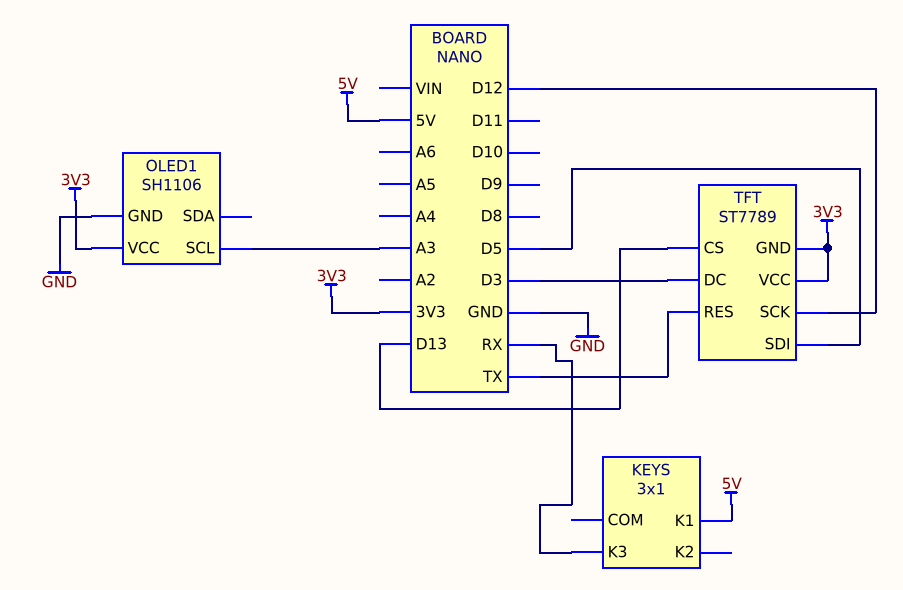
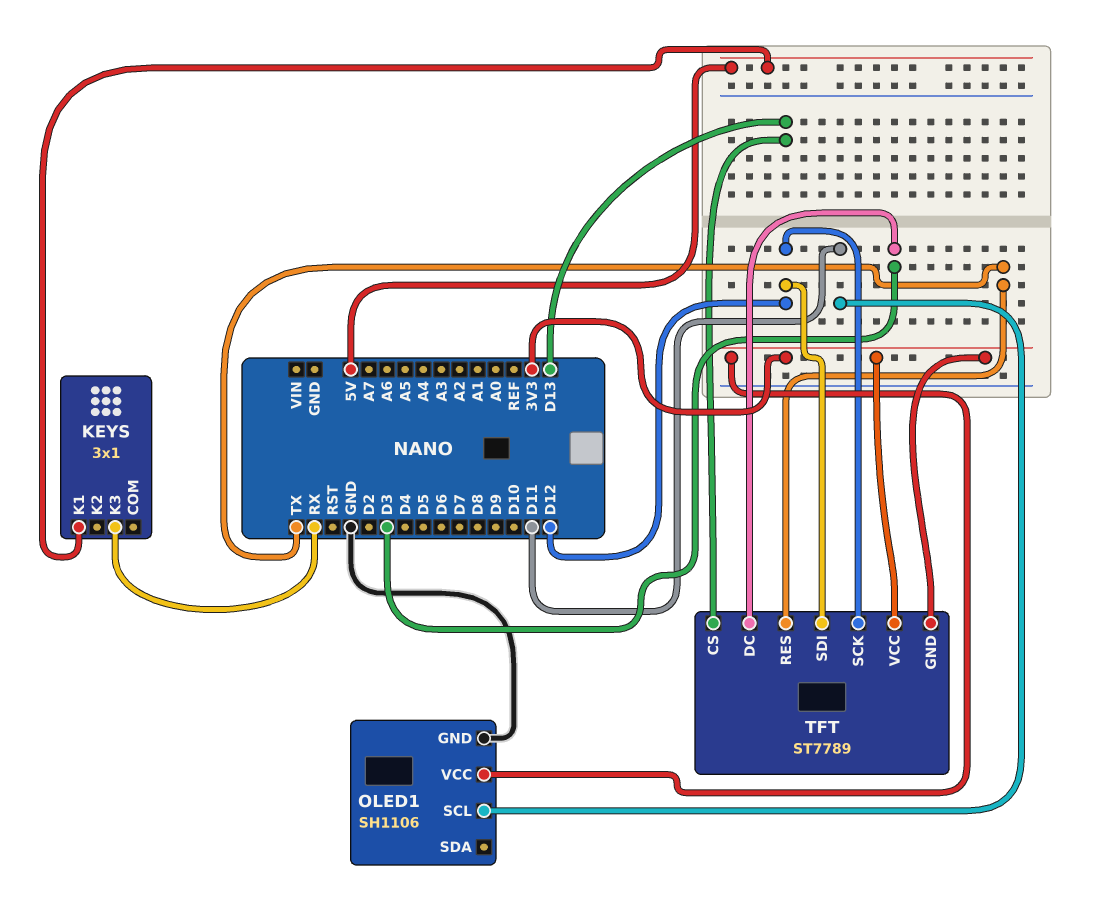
OLED1 pin SCL: A3 -> D11
TFT pin SDI: D5 -> D12

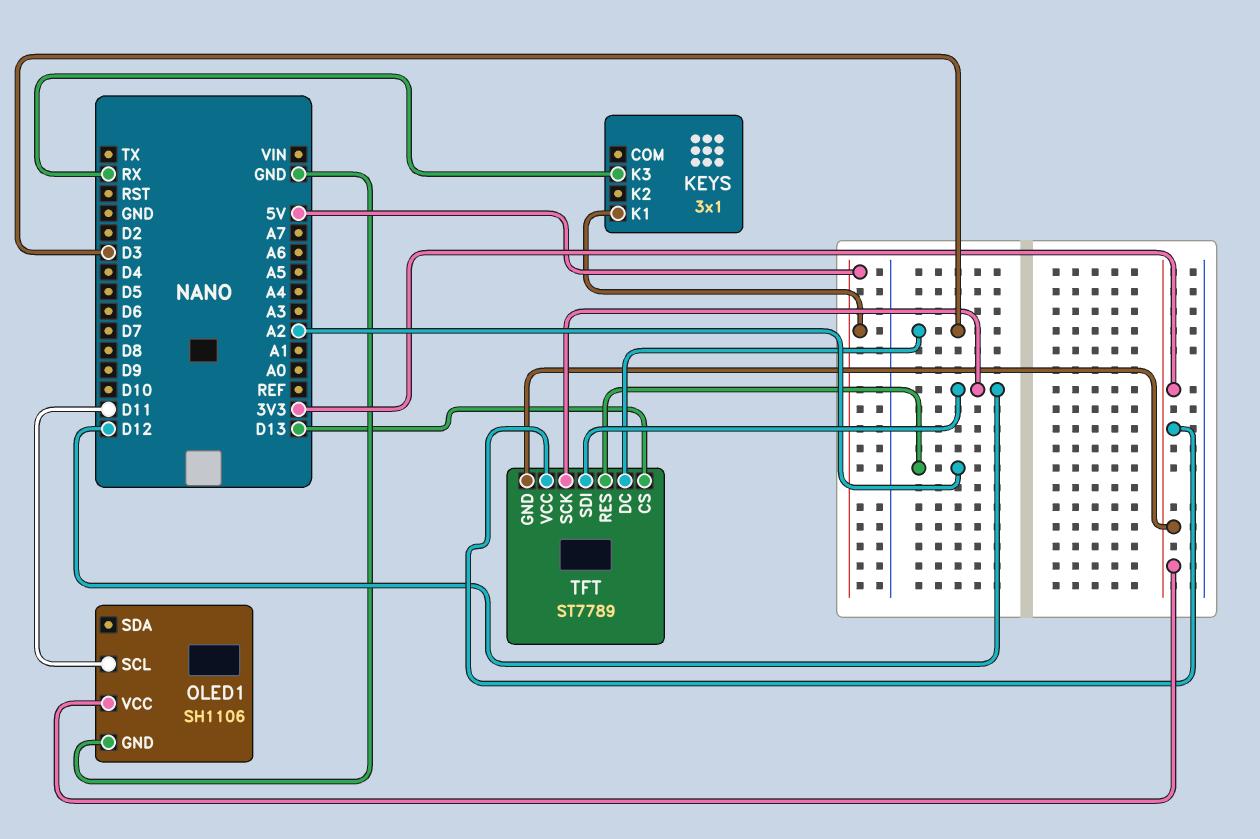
TFT pin RES: TX -> A2

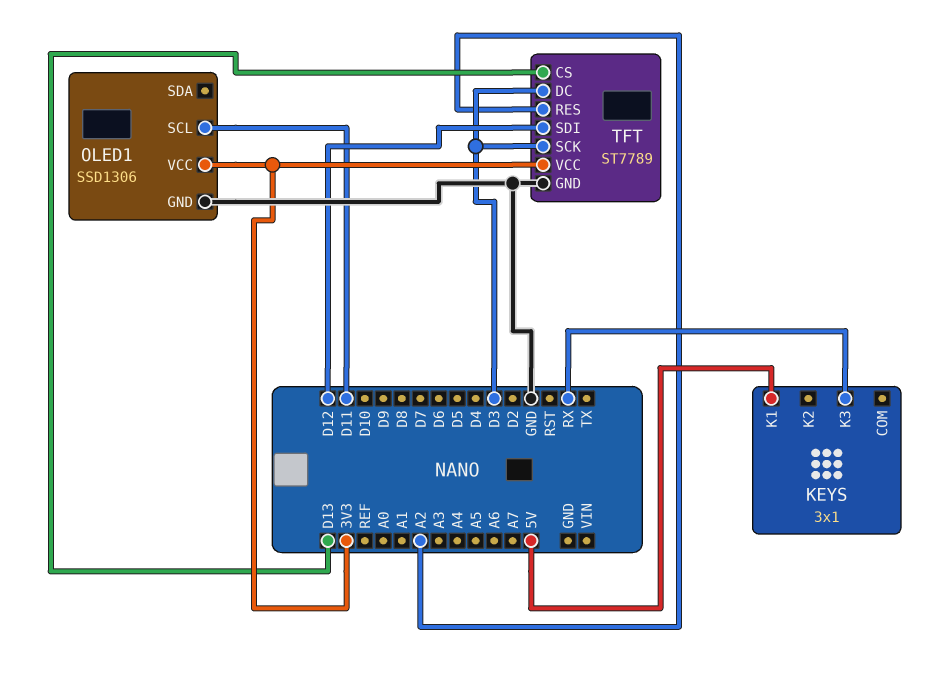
OLED1: SH1106 -> SSD1306
TFT pin GND: 3V3 -> GND
TFT pin SCK: D12 -> D3

